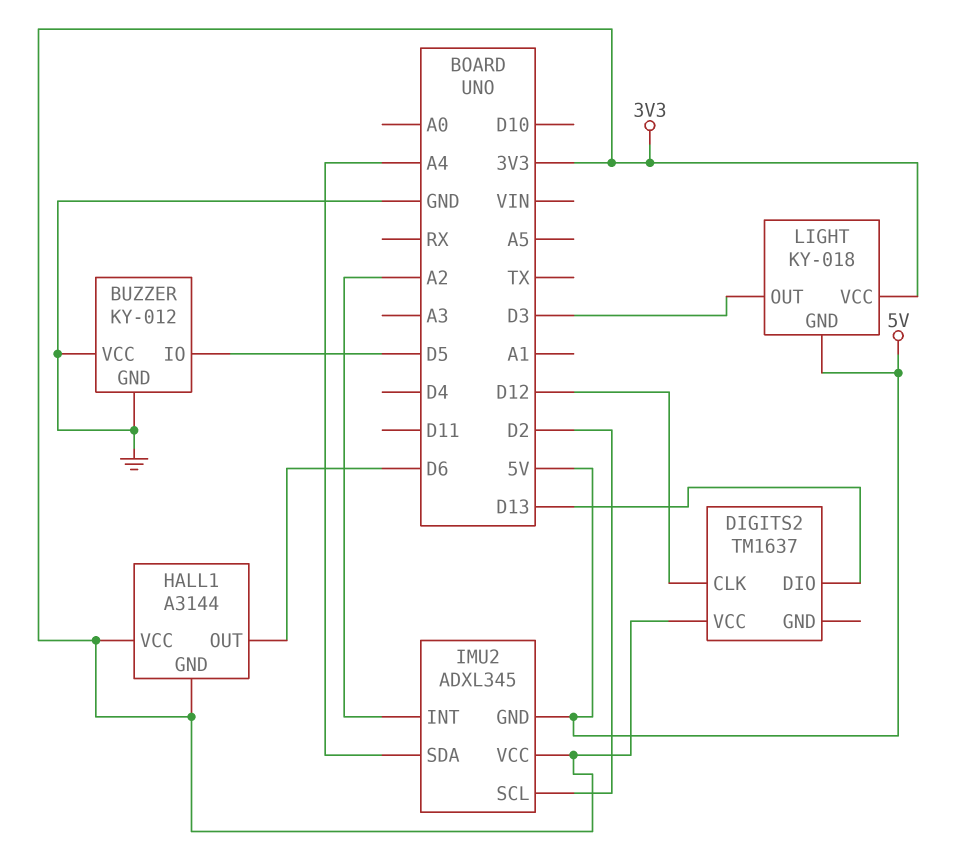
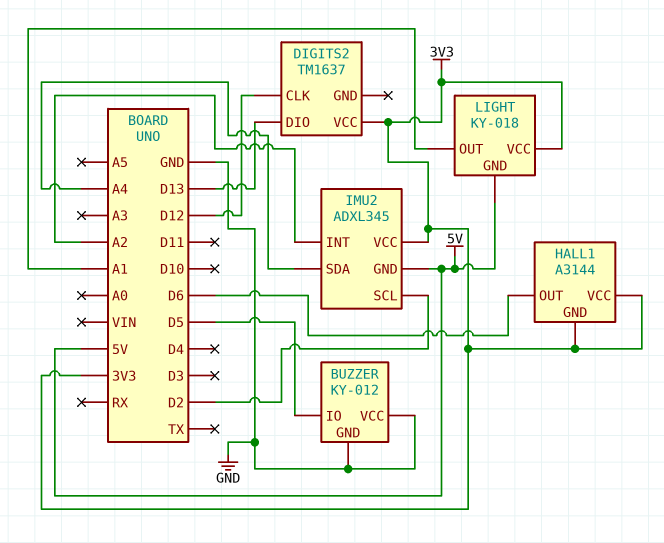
LIGHT pin OUT: D3 -> A1

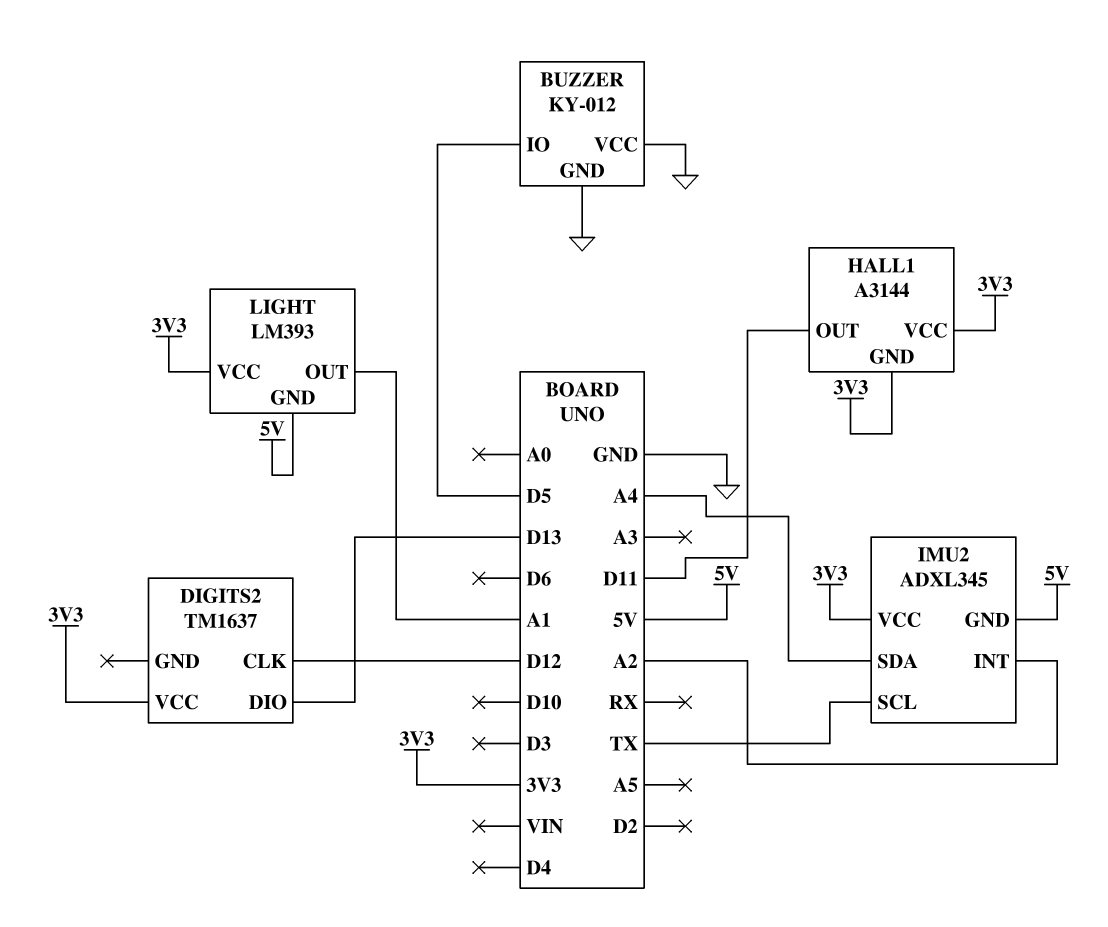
HALL1 pin OUT: D6 -> D11
IMU2 pin SCL: D2 -> TX
LIGHT: KY-018 -> LM393

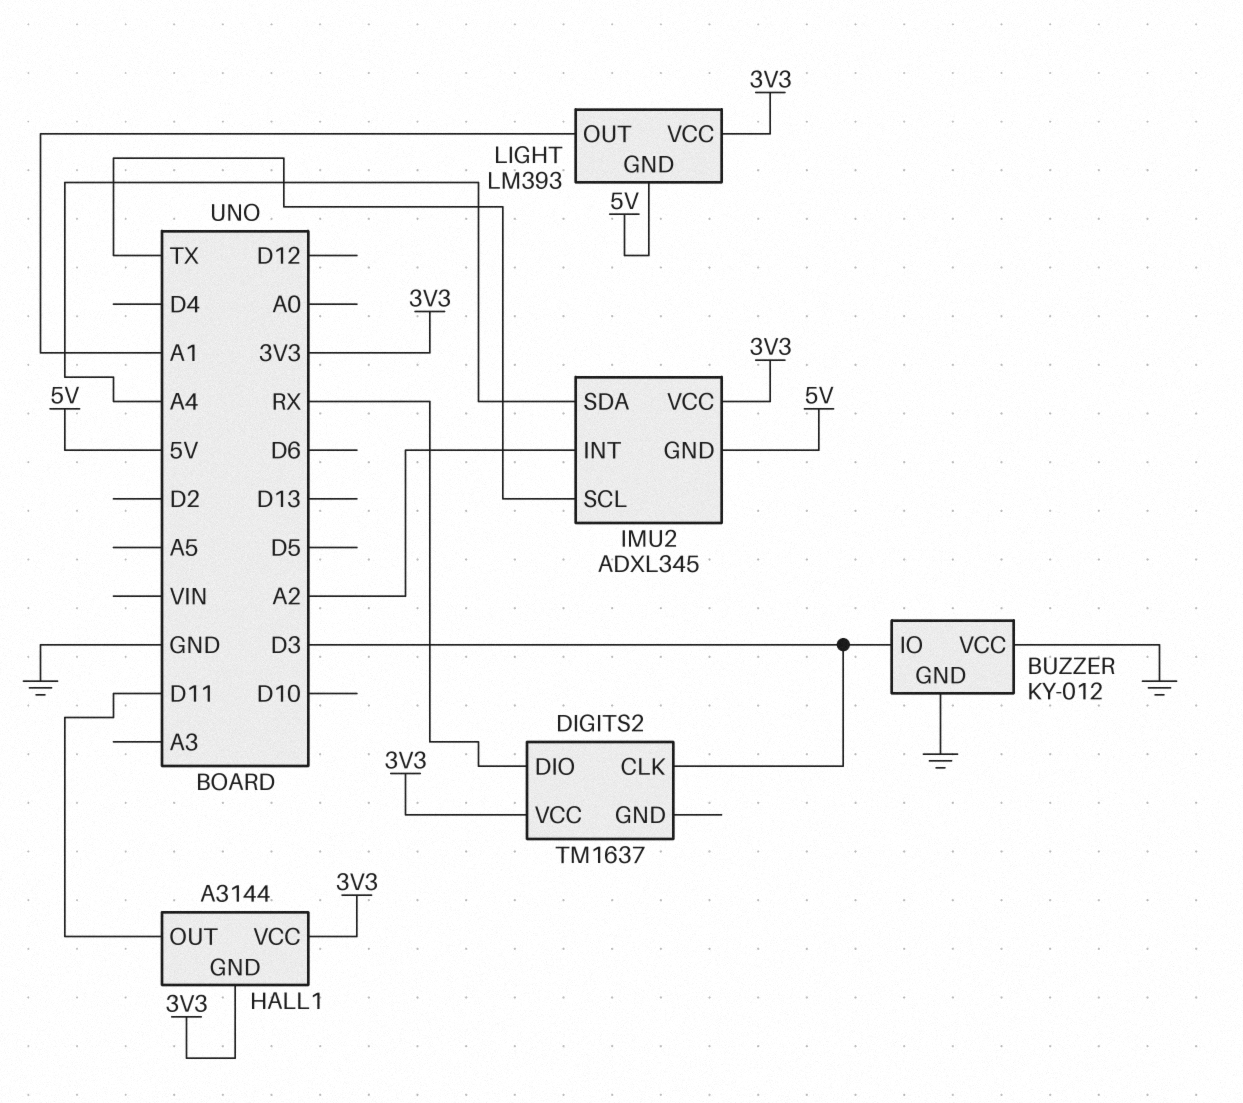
BUZZER pin IO: D5 -> D3
DIGITS2 pin CLK: D12 -> D3
DIGITS2 pin DIO: D13 -> RX

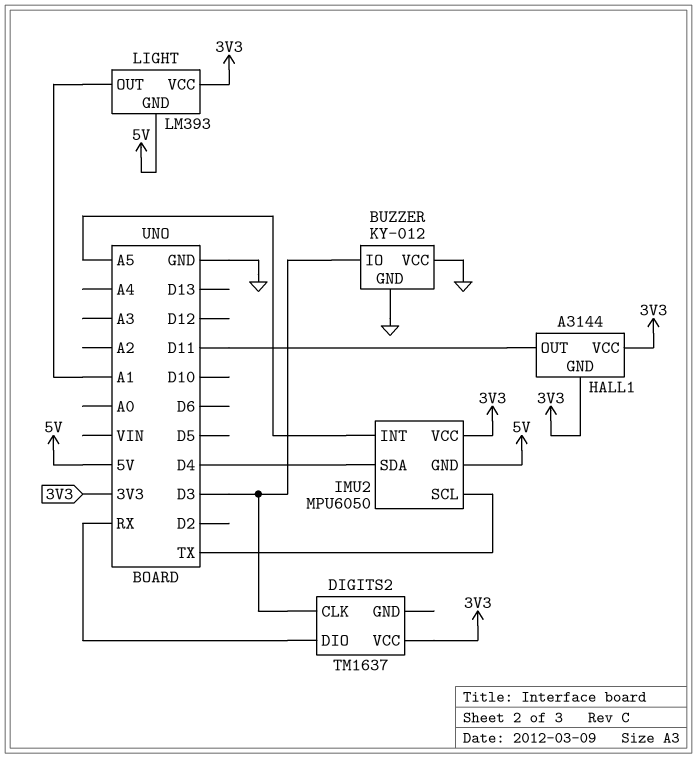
IMU2: ADXL345 -> MPU6050
IMU2 pin INT: A2 -> A5
IMU2 pin SDA: A4 -> D4

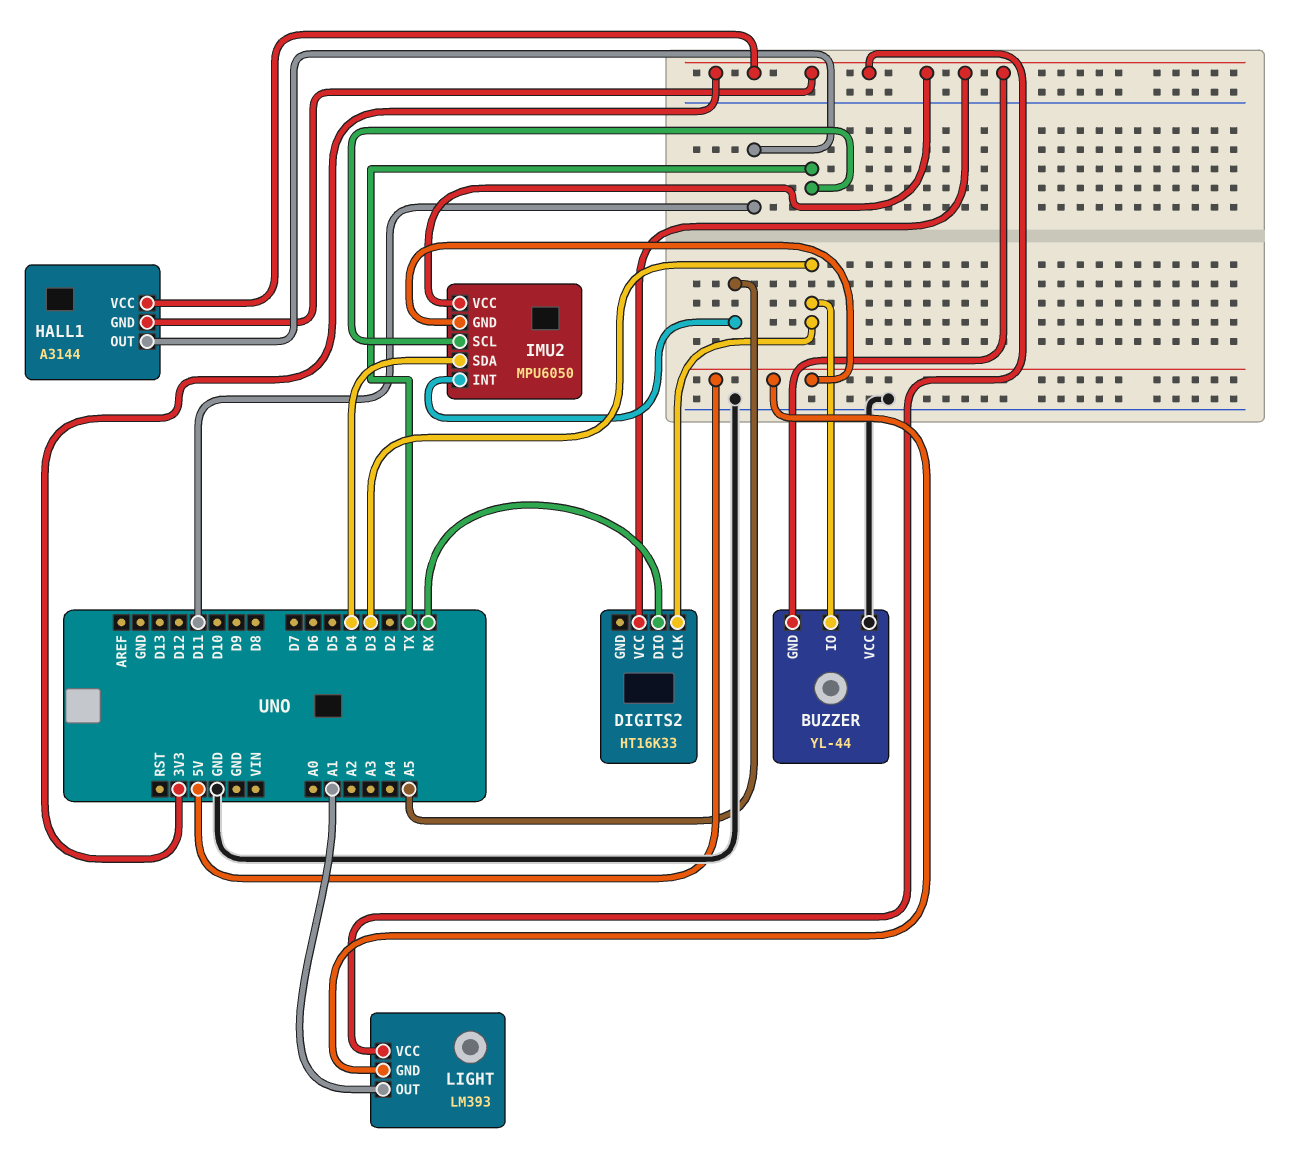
BUZZER: KY-012 -> YL-44
BUZZER pin GND: GND -> 3V3
DIGITS2: TM1637 -> HT16K33

